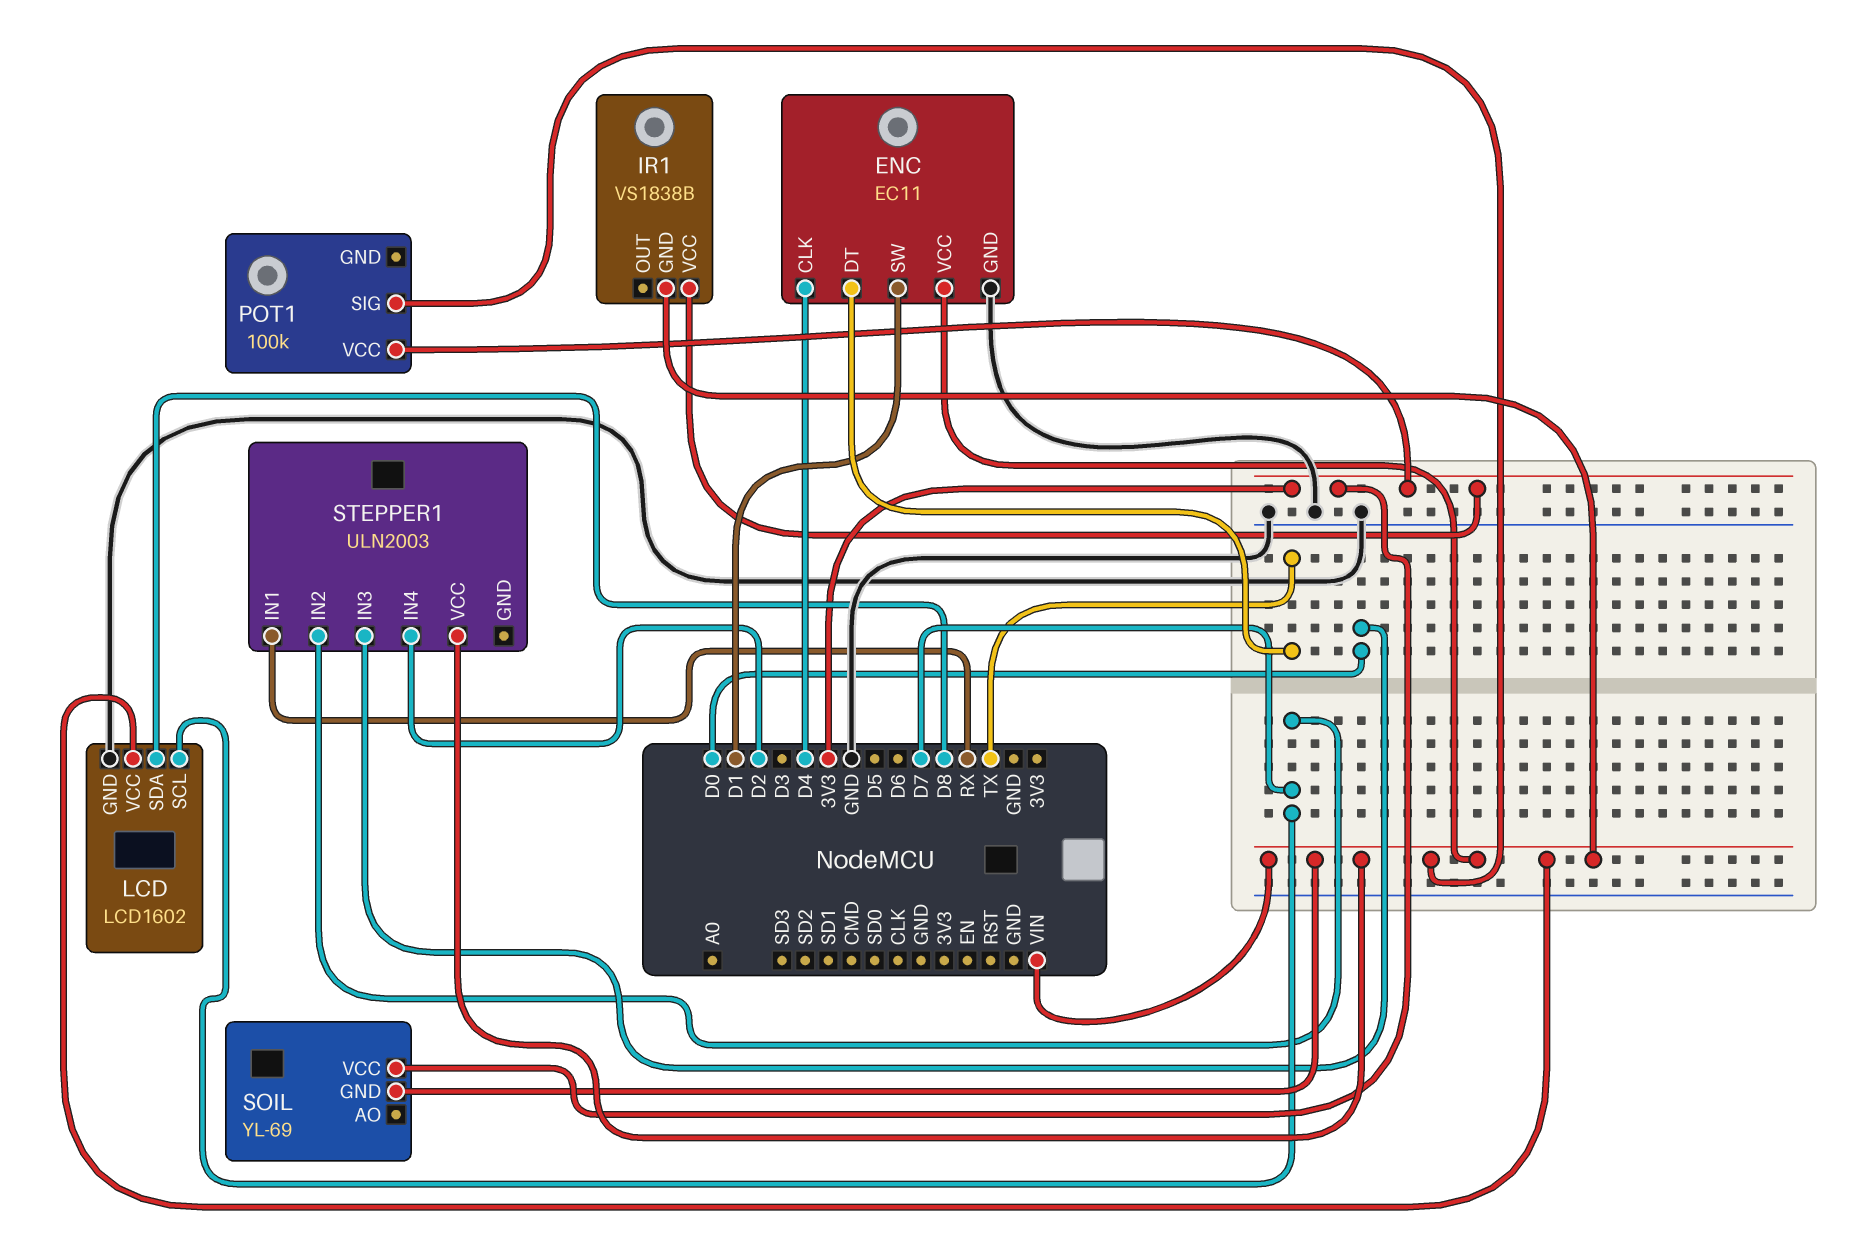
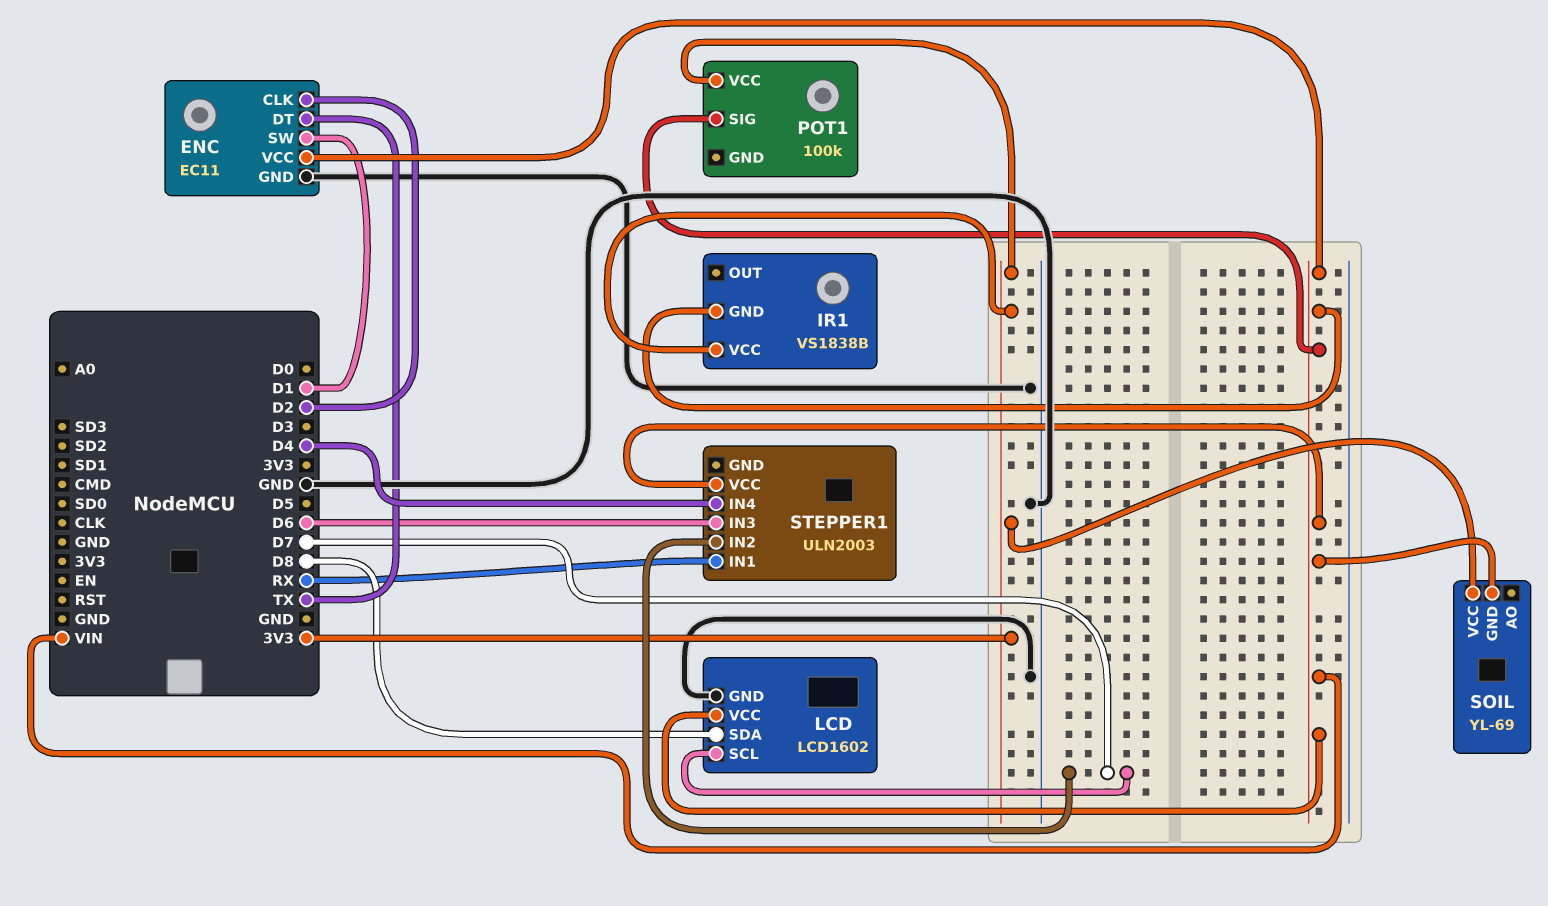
ENC pin CLK: D4 -> D2
STEPPER1 pin IN3: D0 -> D6
STEPPER1 pin IN4: D2 -> D4

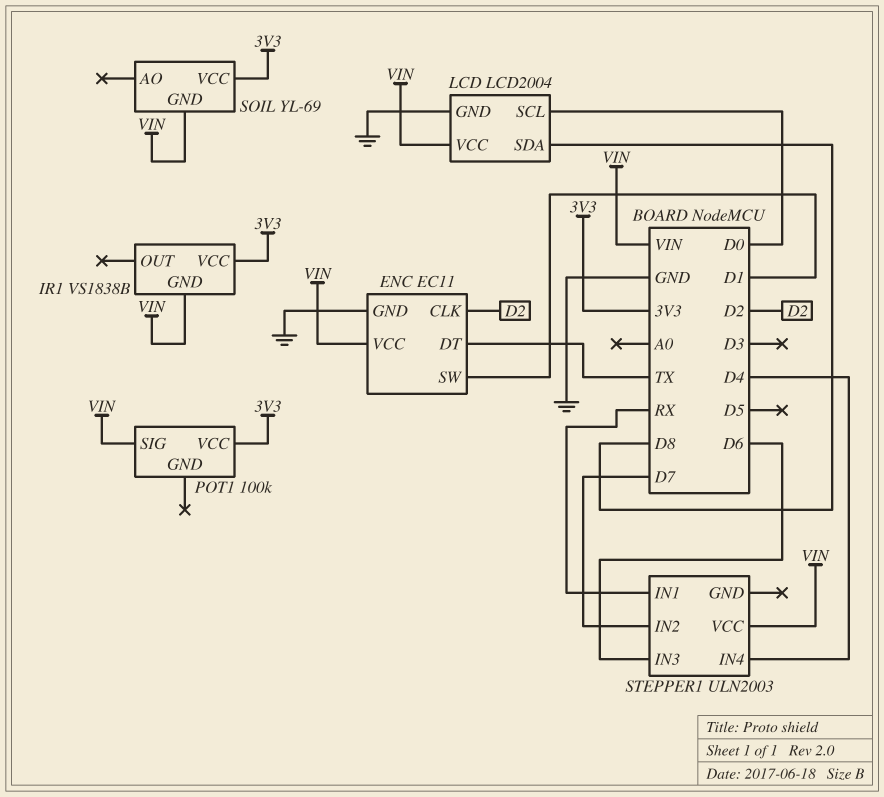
LCD: LCD1602 -> LCD2004
LCD pin SCL: D7 -> D0

